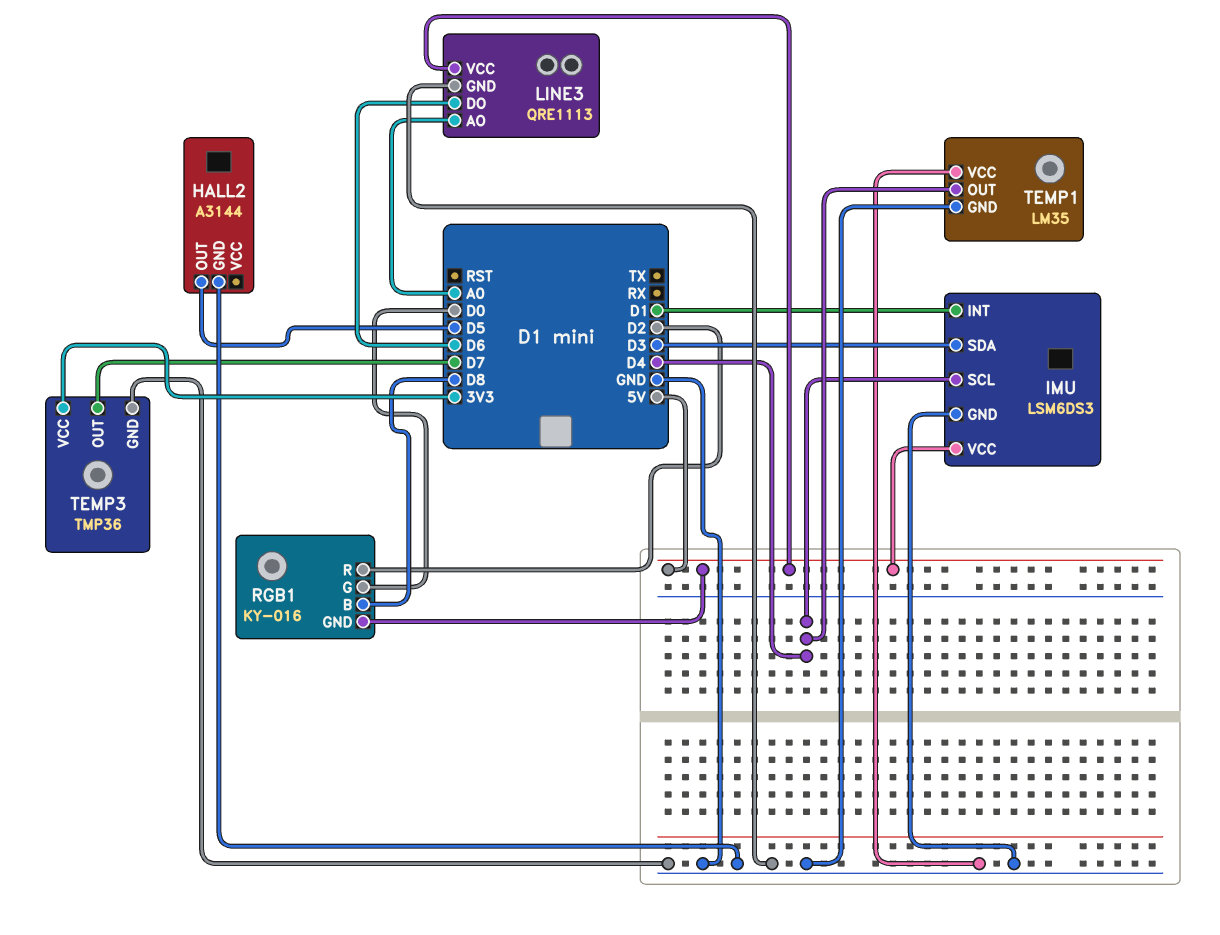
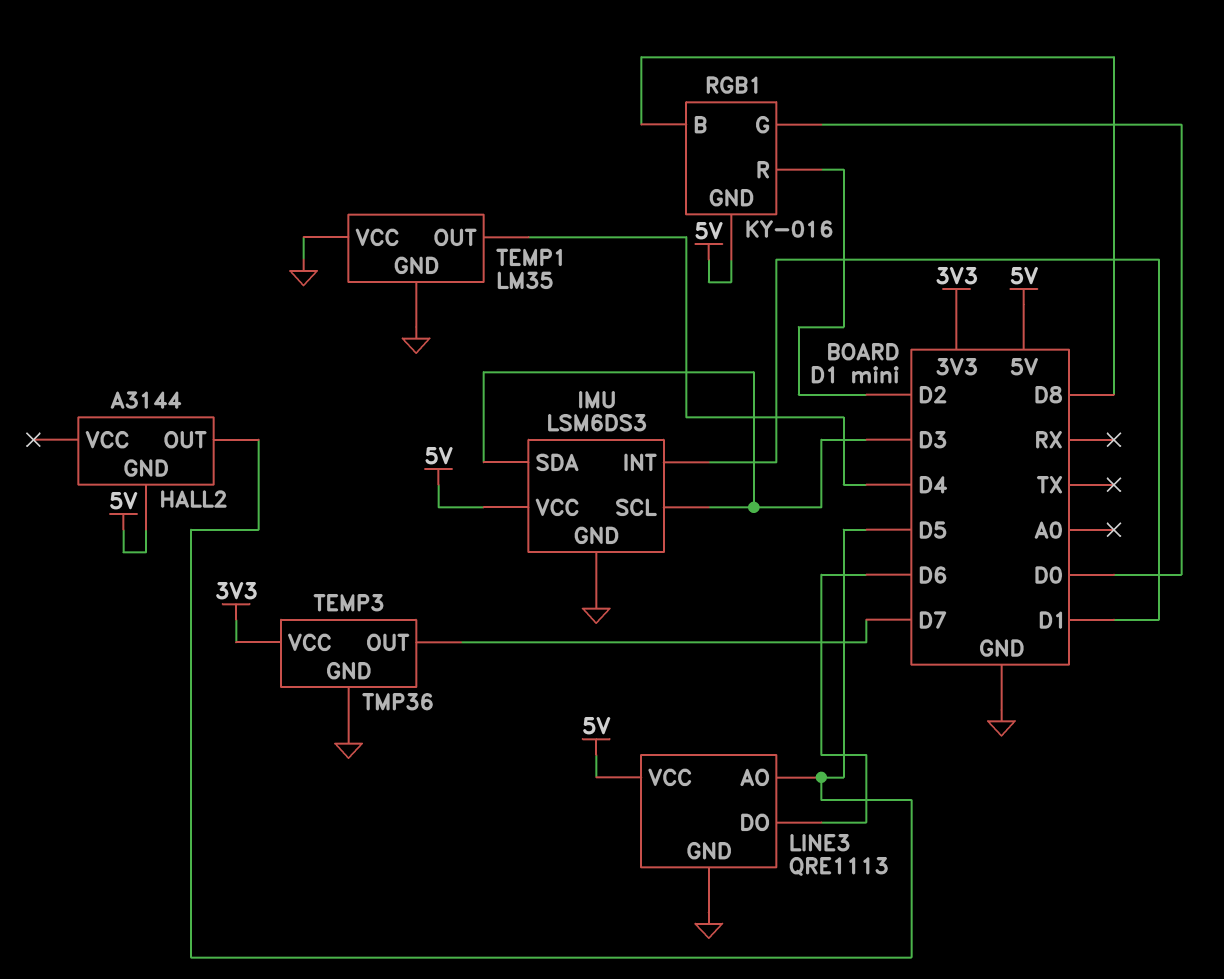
HALL2 pin GND: GND -> 5V
IMU pin SCL: D4 -> D3
LINE3 pin AO: A0 -> D5

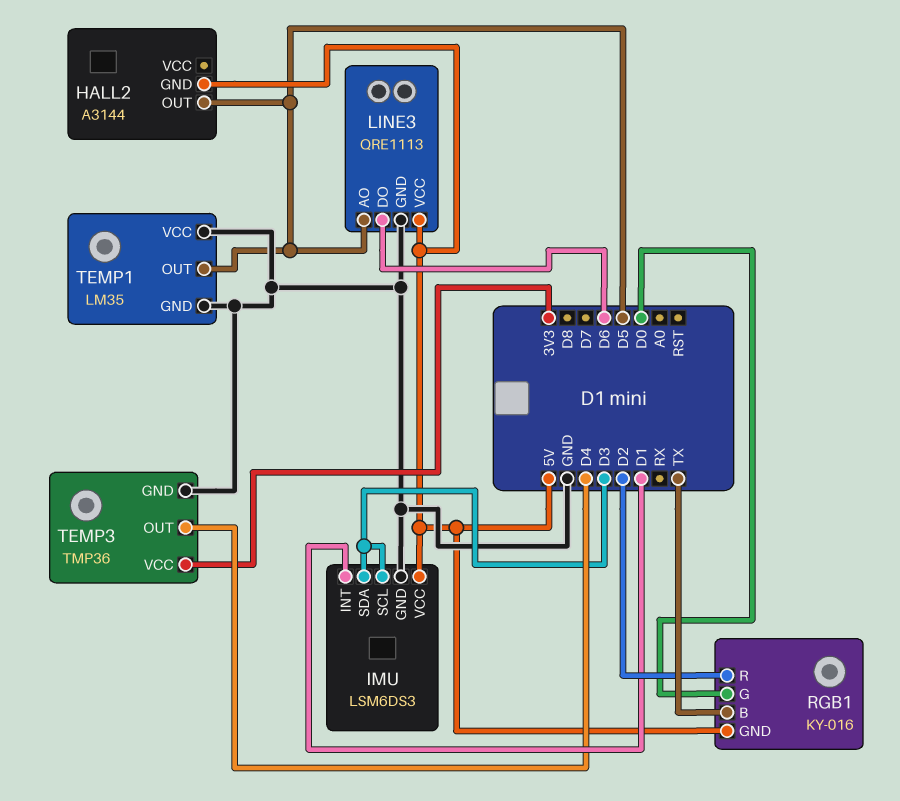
RGB1 pin B: D8 -> TX
TEMP1 pin OUT: D4 -> D5
TEMP3 pin OUT: D7 -> D4

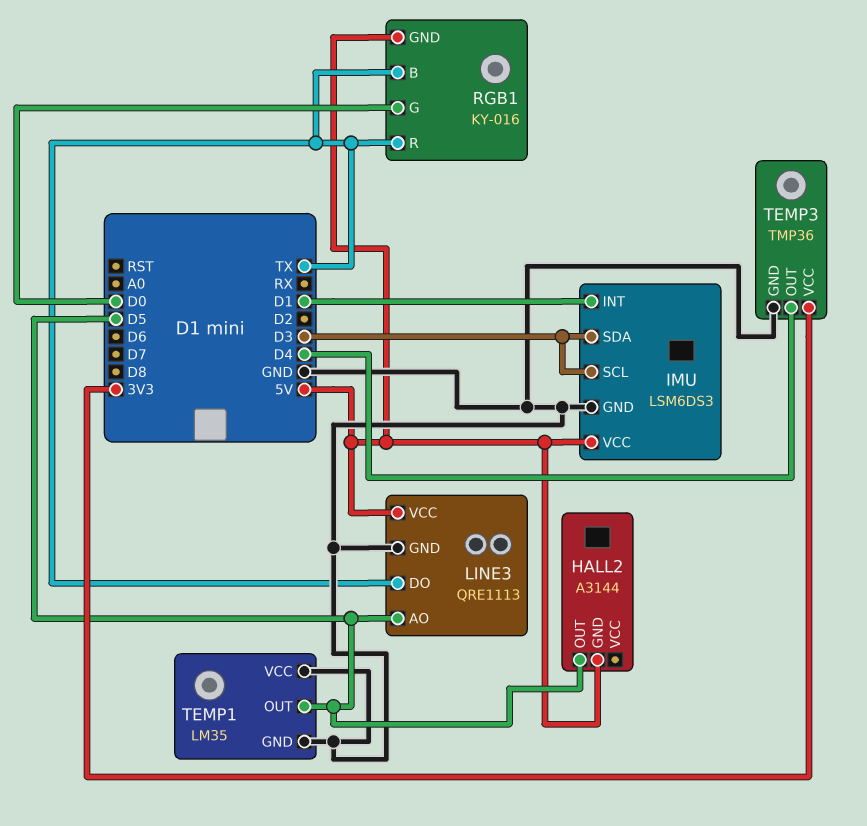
LINE3 pin DO: D6 -> TX
RGB1 pin R: D2 -> TX

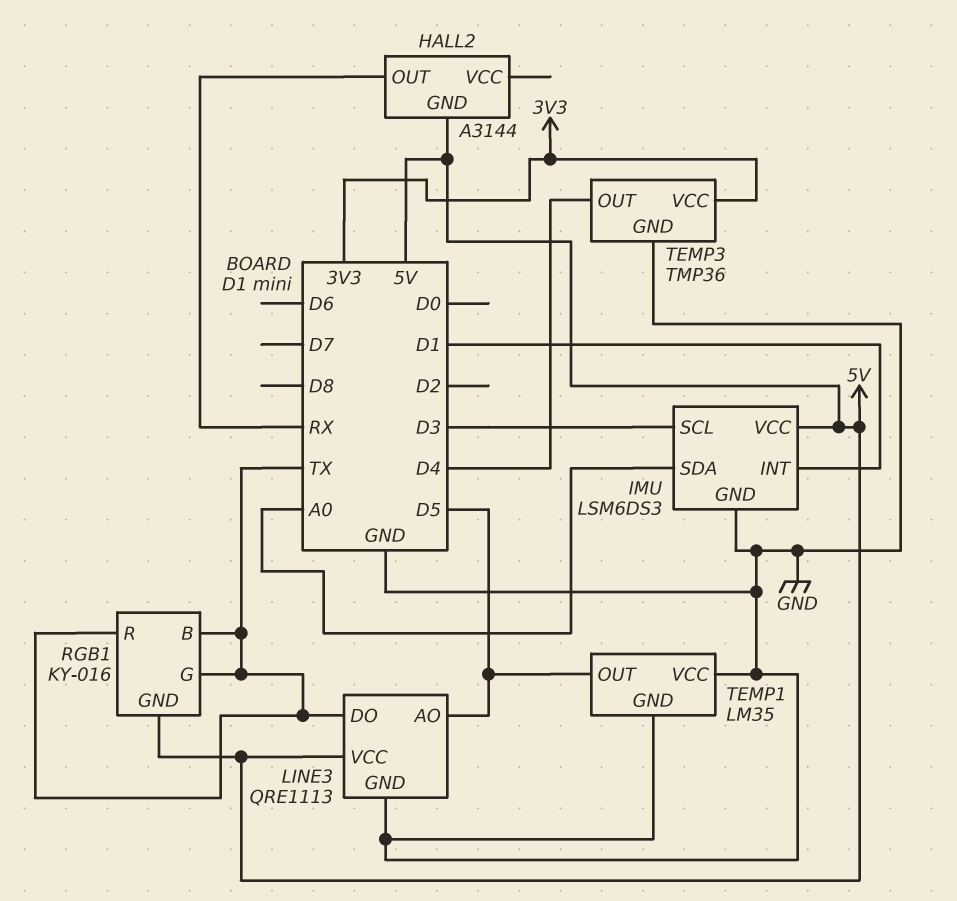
HALL2 pin OUT: D5 -> RX
IMU pin SDA: D3 -> A0
RGB1 pin G: D0 -> TX

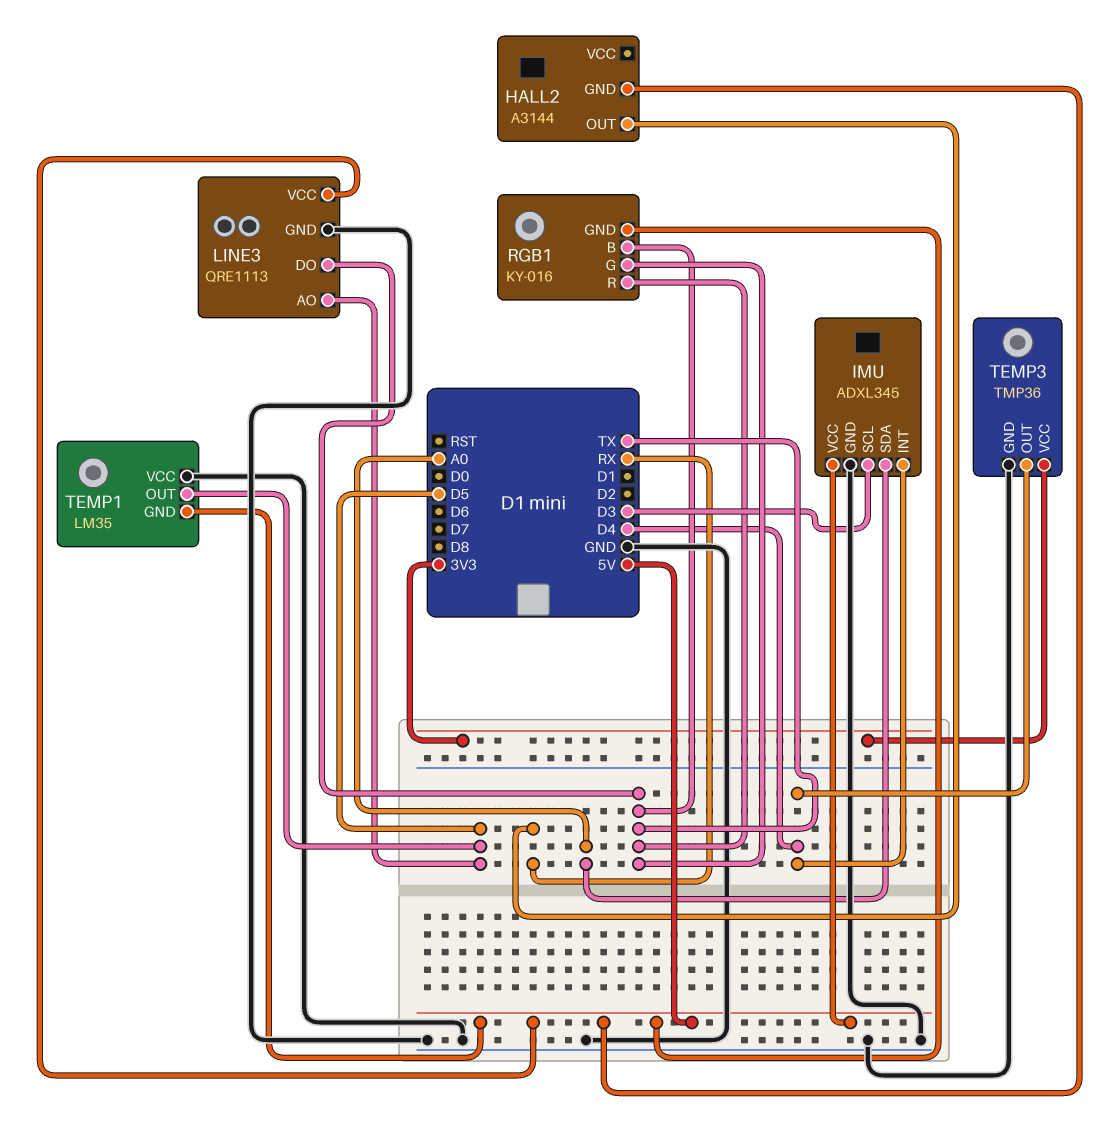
IMU: LSM6DS3 -> ADXL345
IMU pin INT: D1 -> D4
TEMP1 pin GND: GND -> 5V

